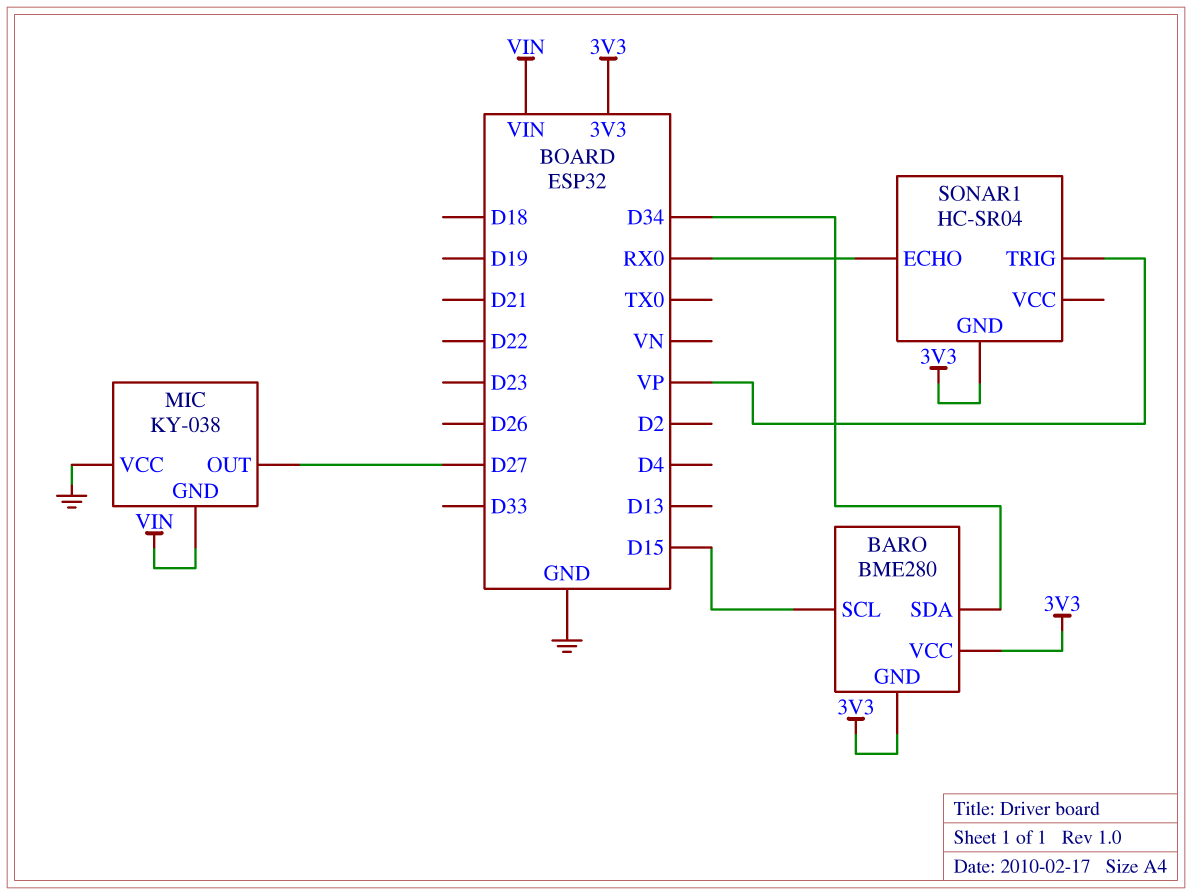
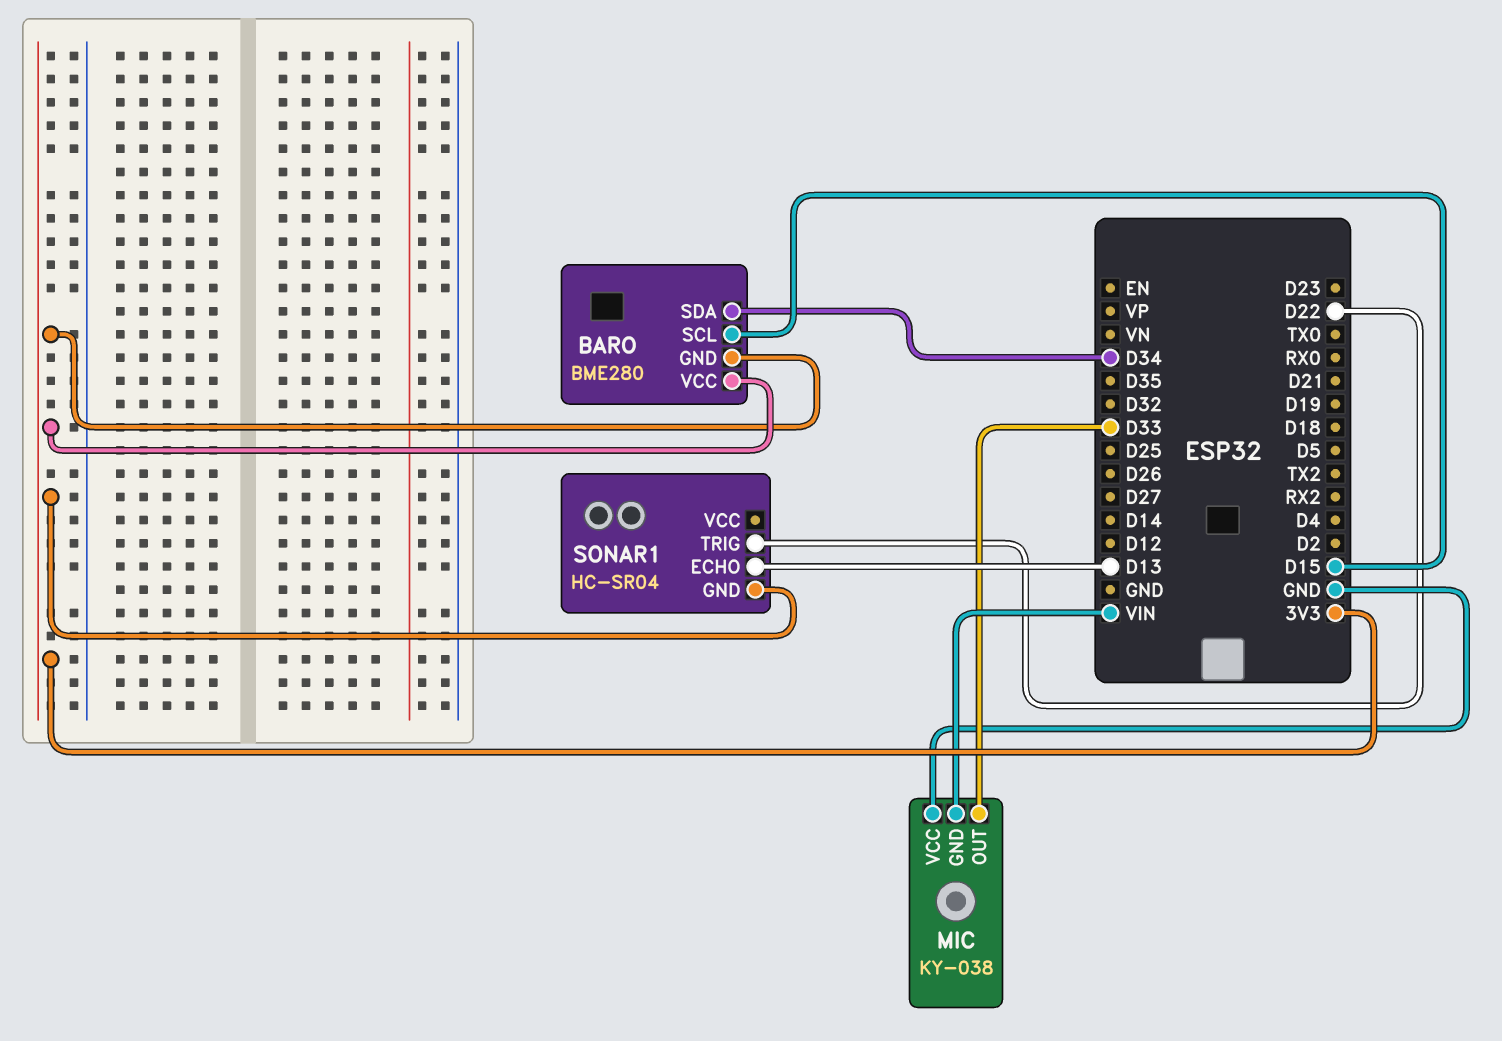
MIC pin OUT: D27 -> D33
SONAR1 pin ECHO: RX0 -> D13
SONAR1 pin TRIG: VP -> D22

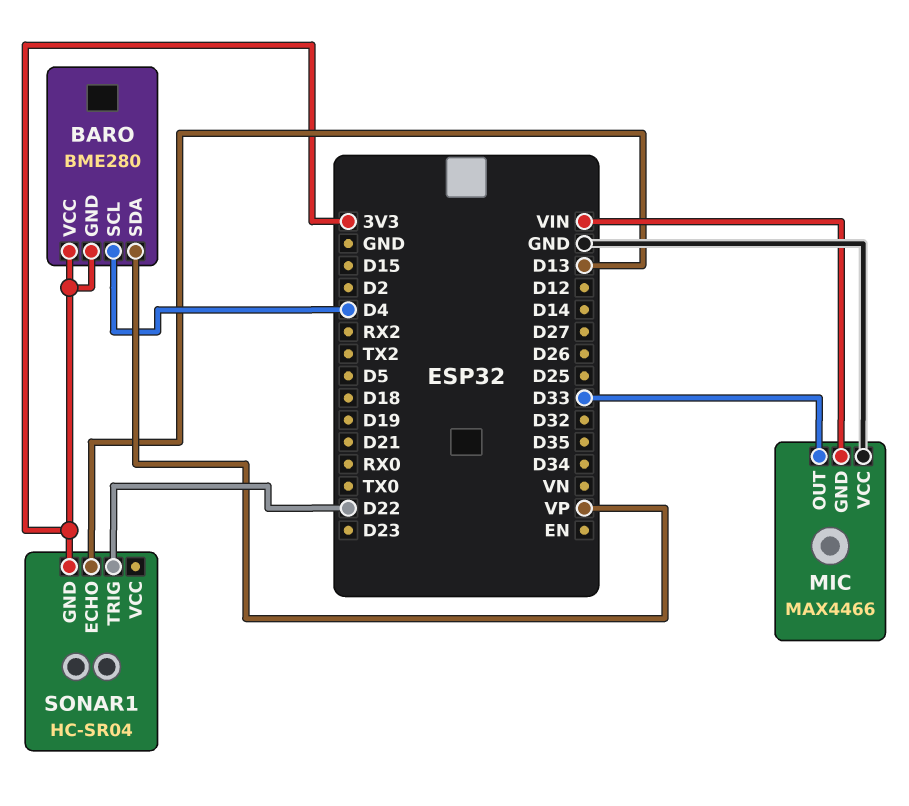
BARO pin SCL: D15 -> D4
BARO pin SDA: D34 -> VP
MIC: KY-038 -> MAX4466

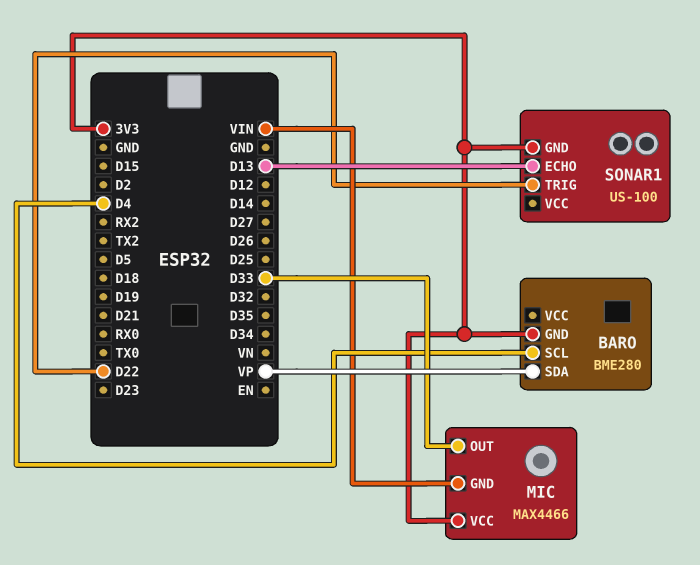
BARO pin VCC: 3V3 -> none
MIC pin VCC: GND -> 3V3
SONAR1: HC-SR04 -> US-100

